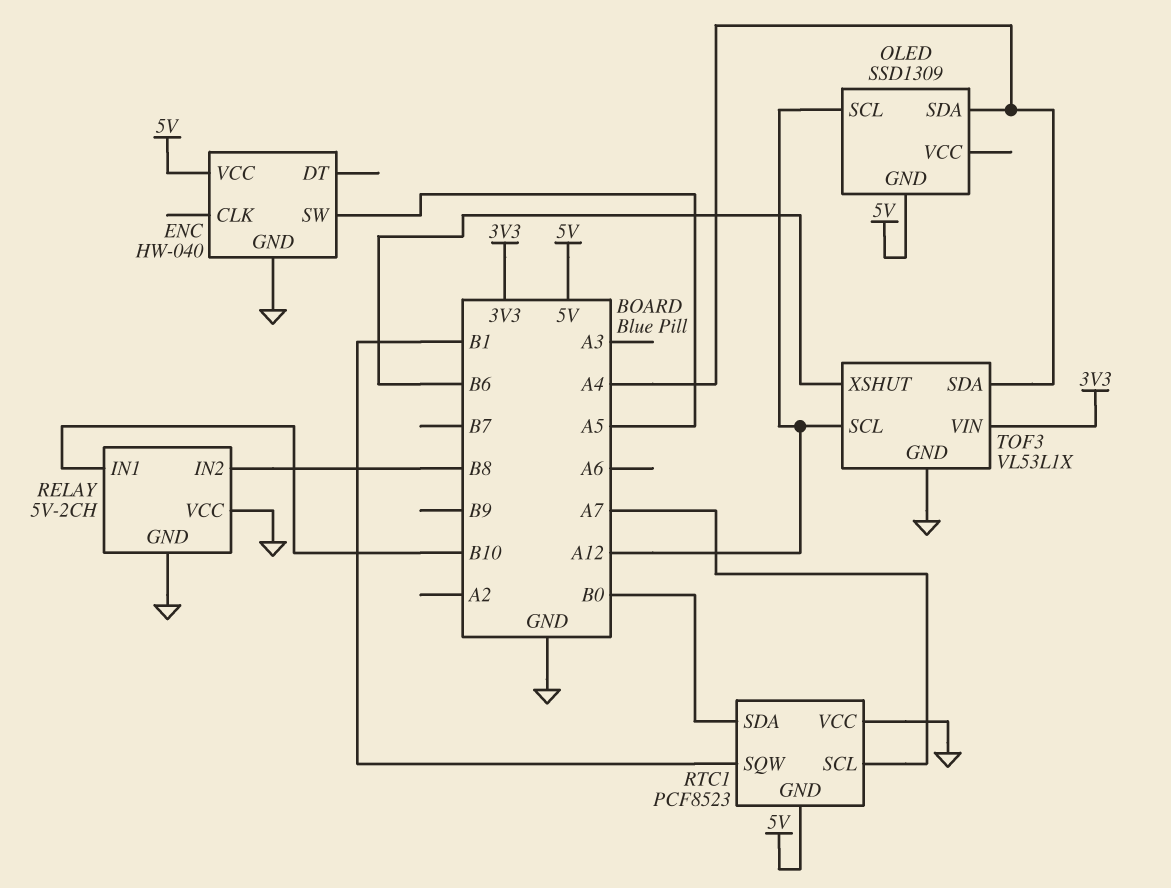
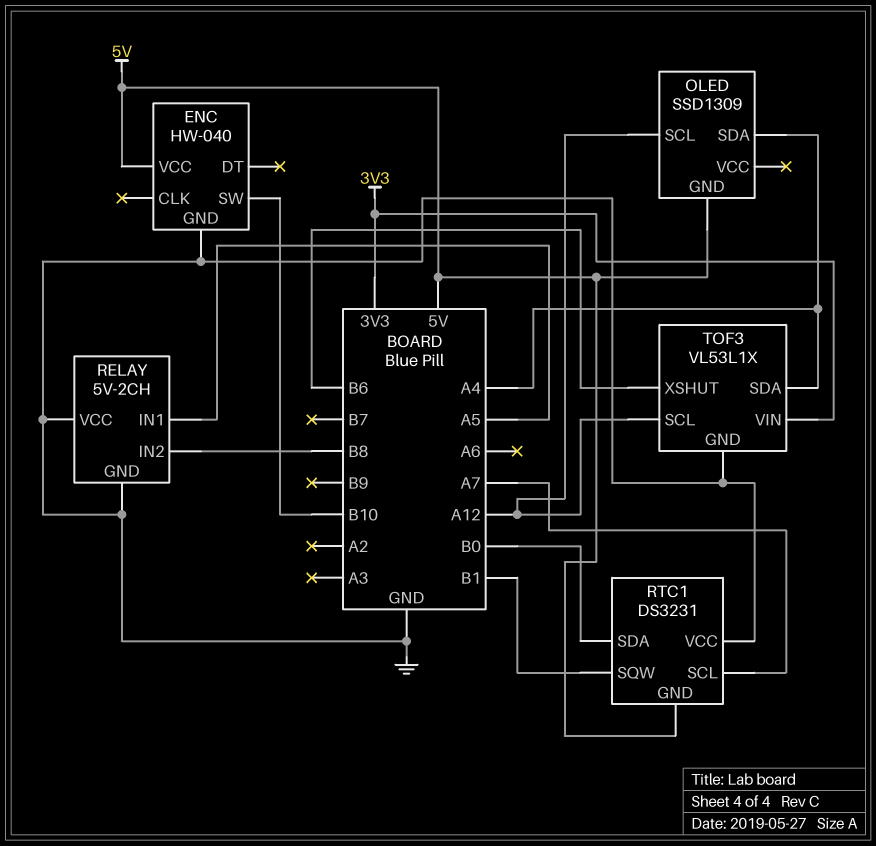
ENC pin SW: A5 -> B10
RELAY pin IN1: B10 -> A5
RTC1: PCF8523 -> DS3231

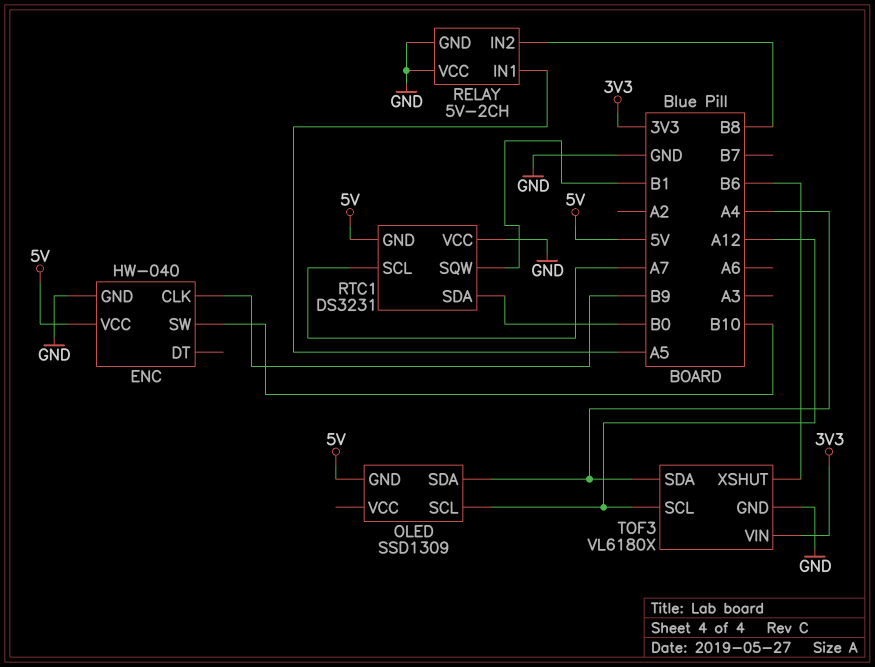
ENC pin CLK: none -> B9
TOF3: VL53L1X -> VL6180X

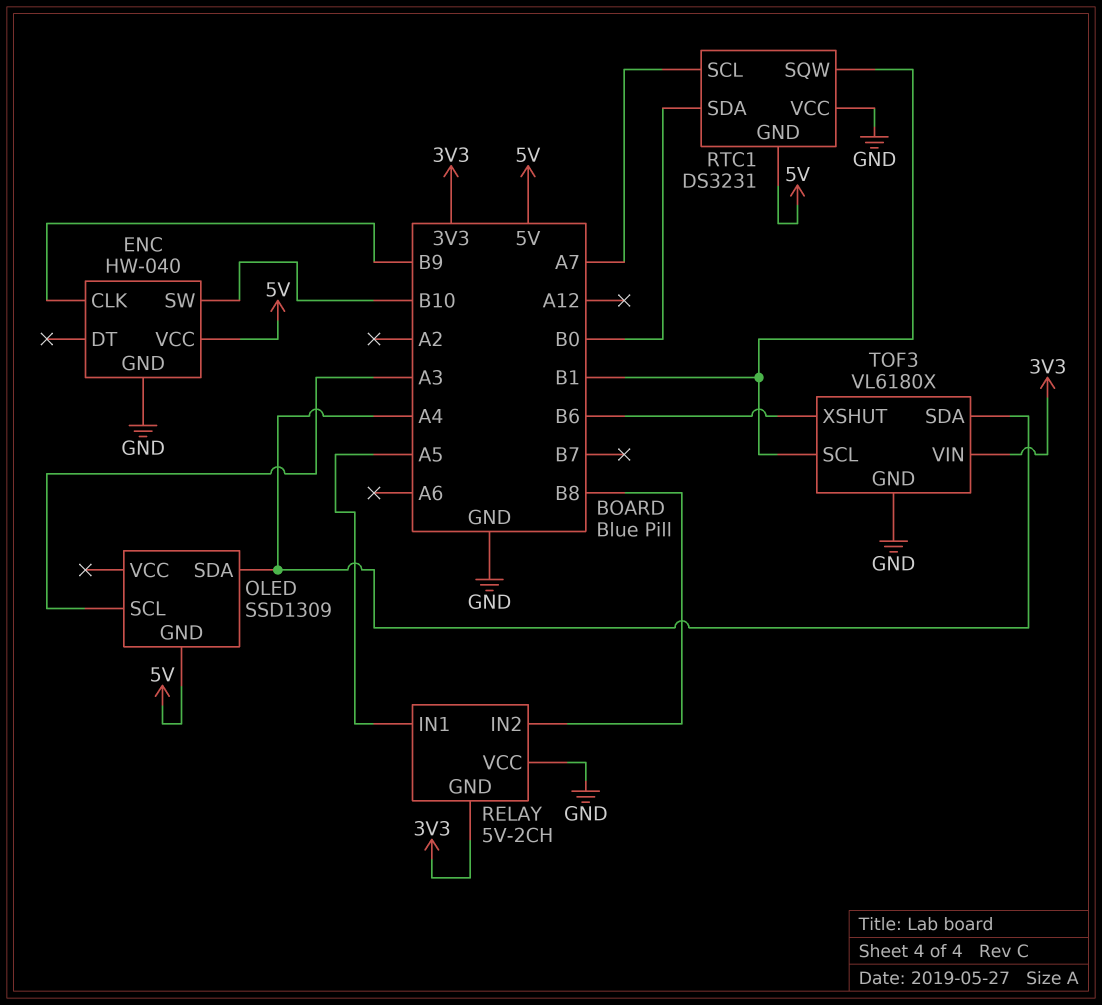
OLED pin SCL: A12 -> A3
RELAY pin GND: GND -> 3V3
TOF3 pin SCL: A12 -> B1

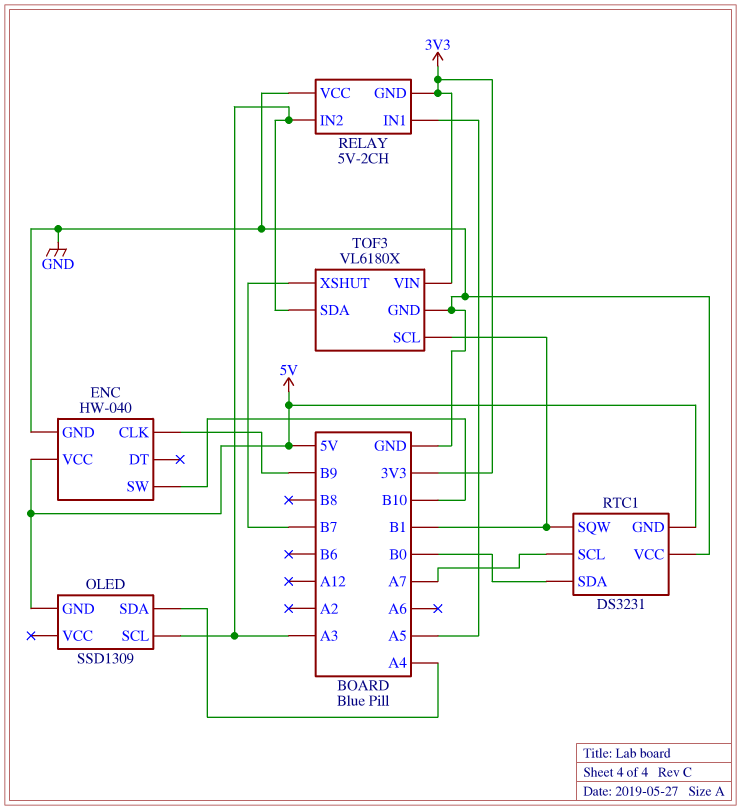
RELAY pin IN2: B8 -> A3
TOF3 pin SDA: A4 -> A3
TOF3 pin XSHUT: B6 -> B7

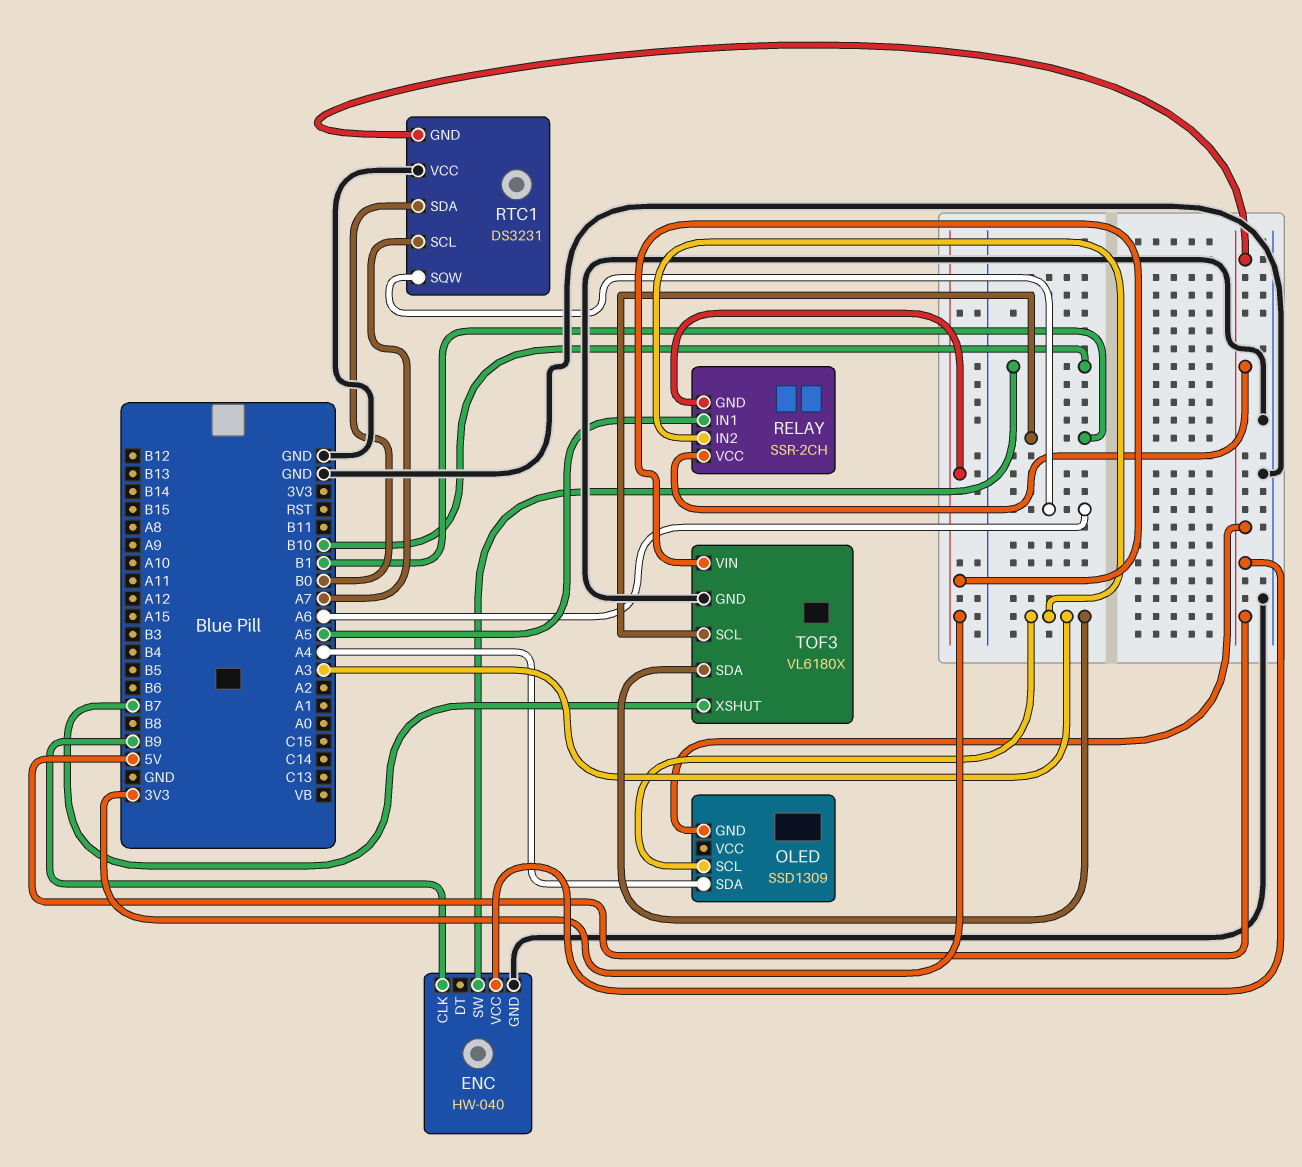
RELAY: 5V-2CH -> SSR-2CH
RELAY pin VCC: GND -> 5V
RTC1 pin SQW: B1 -> A6

